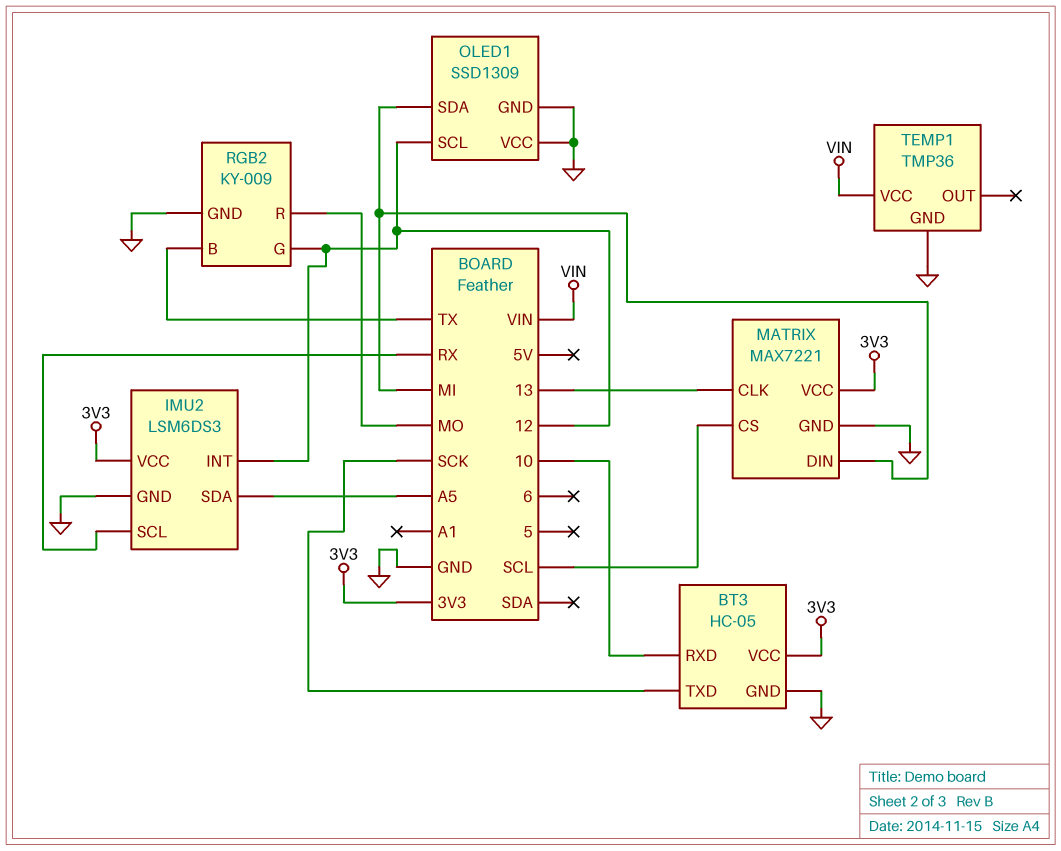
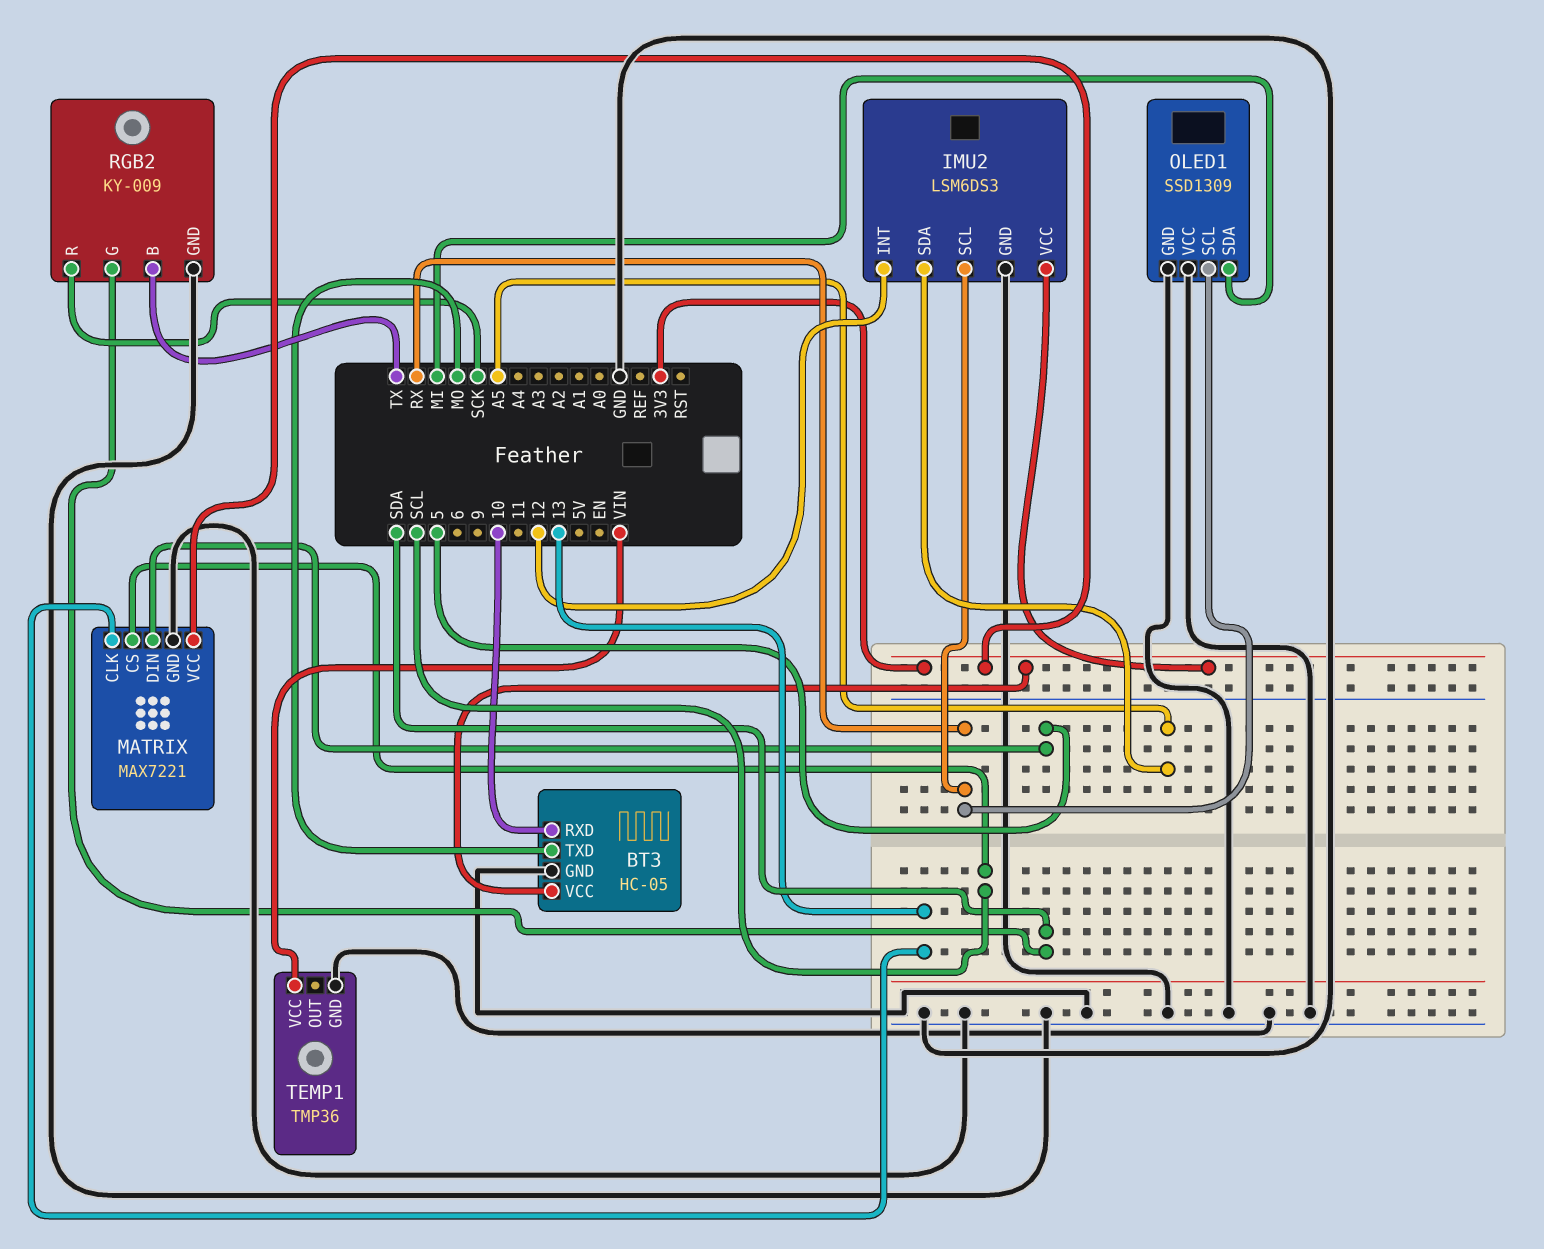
BT3 pin TXD: SCK -> MO
MATRIX pin DIN: MI -> 5
OLED1 pin SCL: 12 -> RX
RGB2 pin G: 12 -> SDA
RGB2 pin R: MO -> SCK

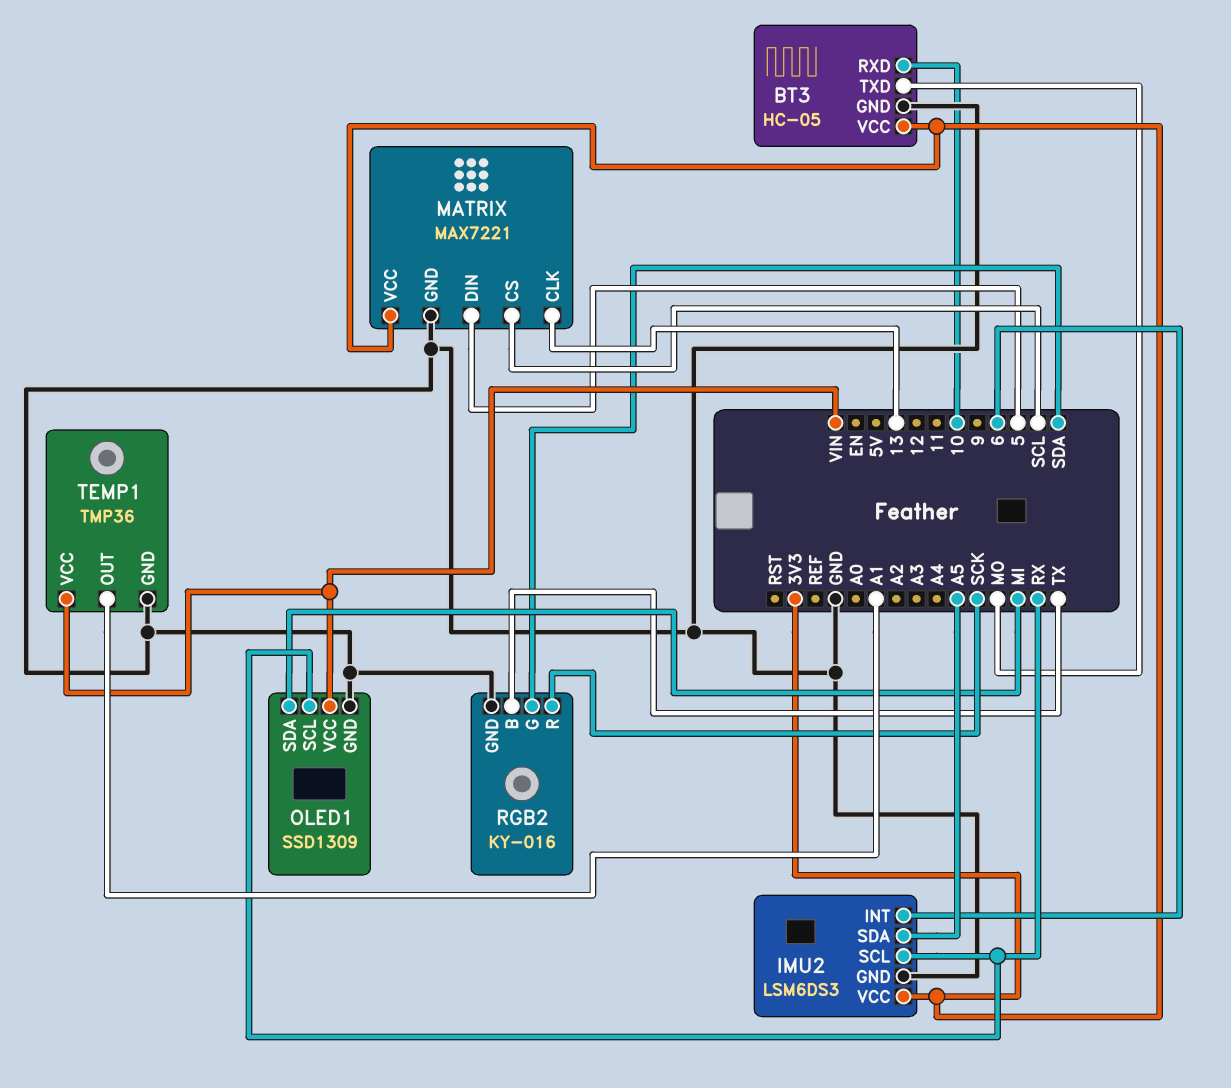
IMU2 pin INT: 12 -> 6
OLED1 pin VCC: GND -> VIN
RGB2: KY-009 -> KY-016
TEMP1 pin OUT: none -> A1

